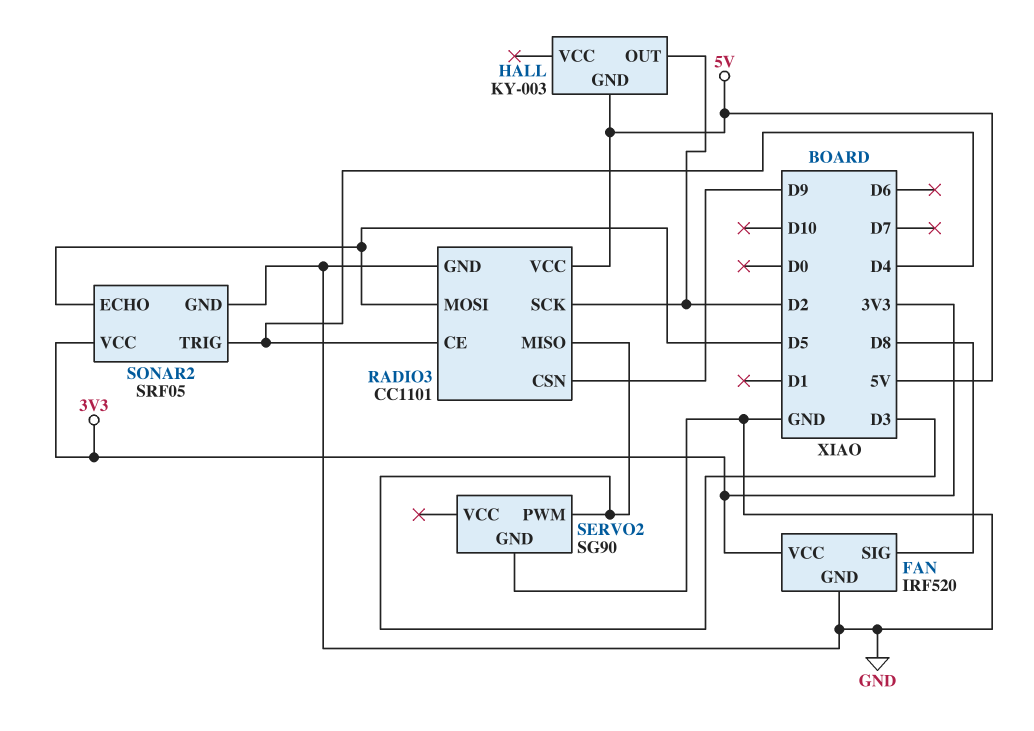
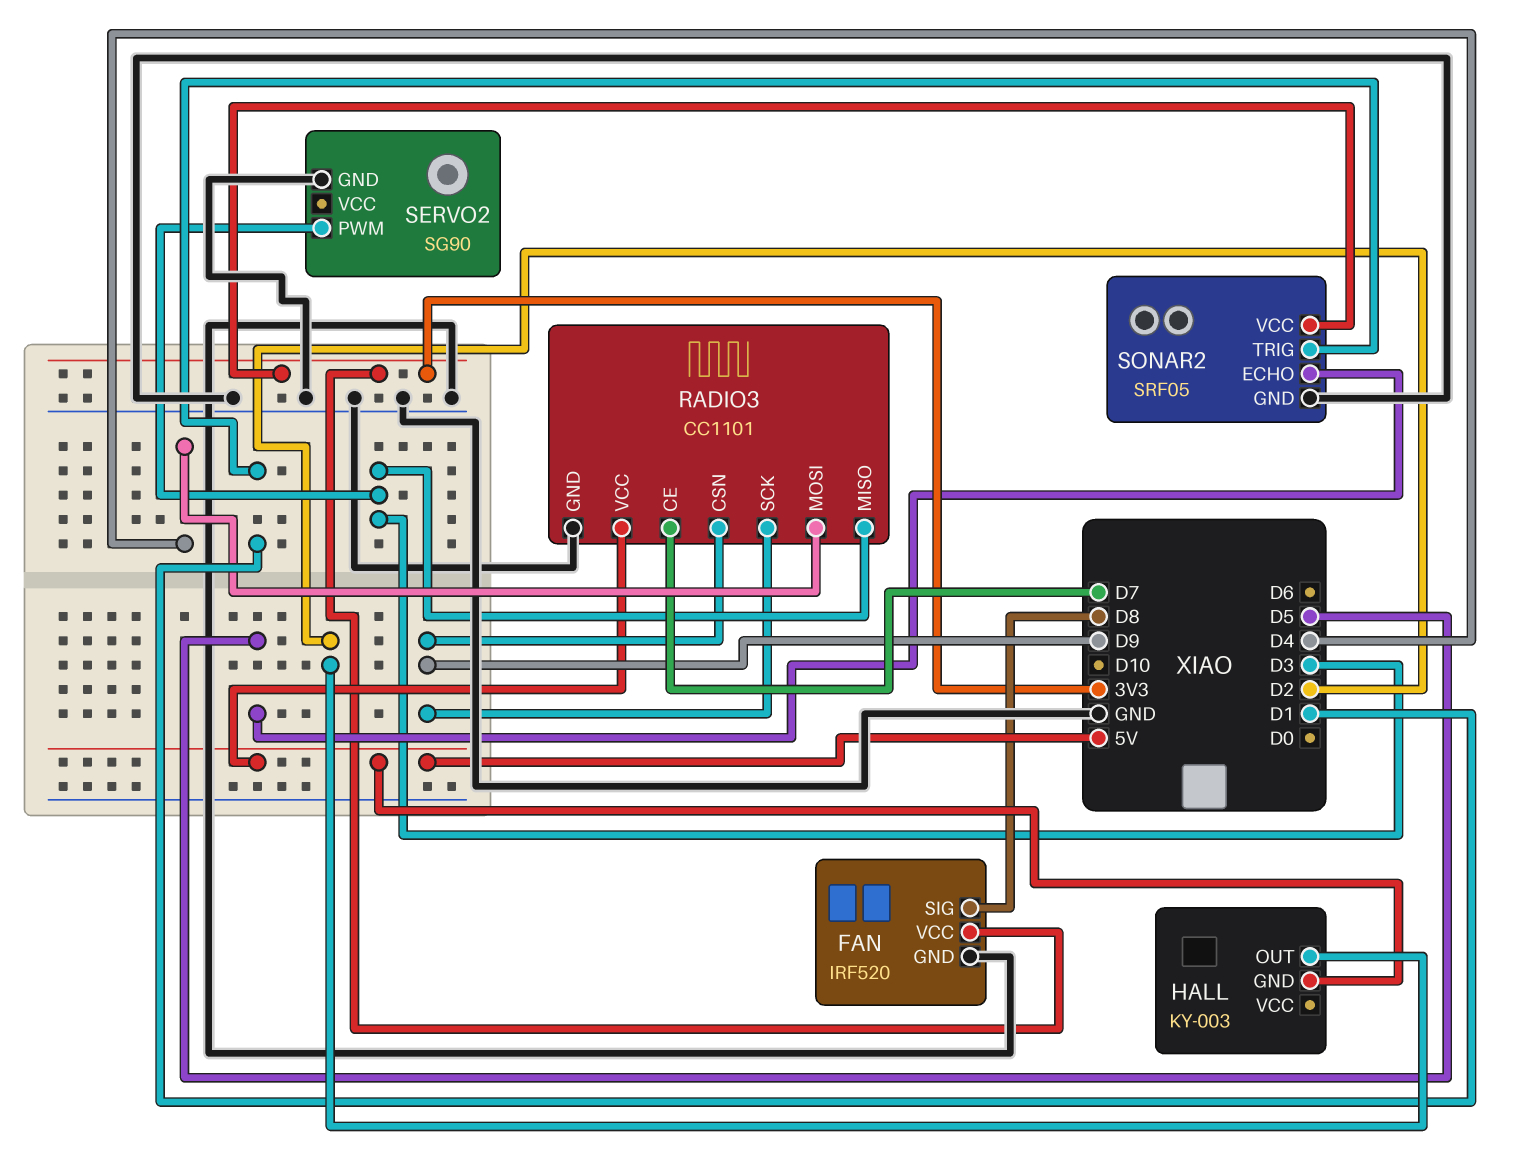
RADIO3 pin CE: D4 -> D7
RADIO3 pin MOSI: D5 -> D4
RADIO3 pin SCK: D2 -> D9
SONAR2 pin TRIG: D4 -> D1

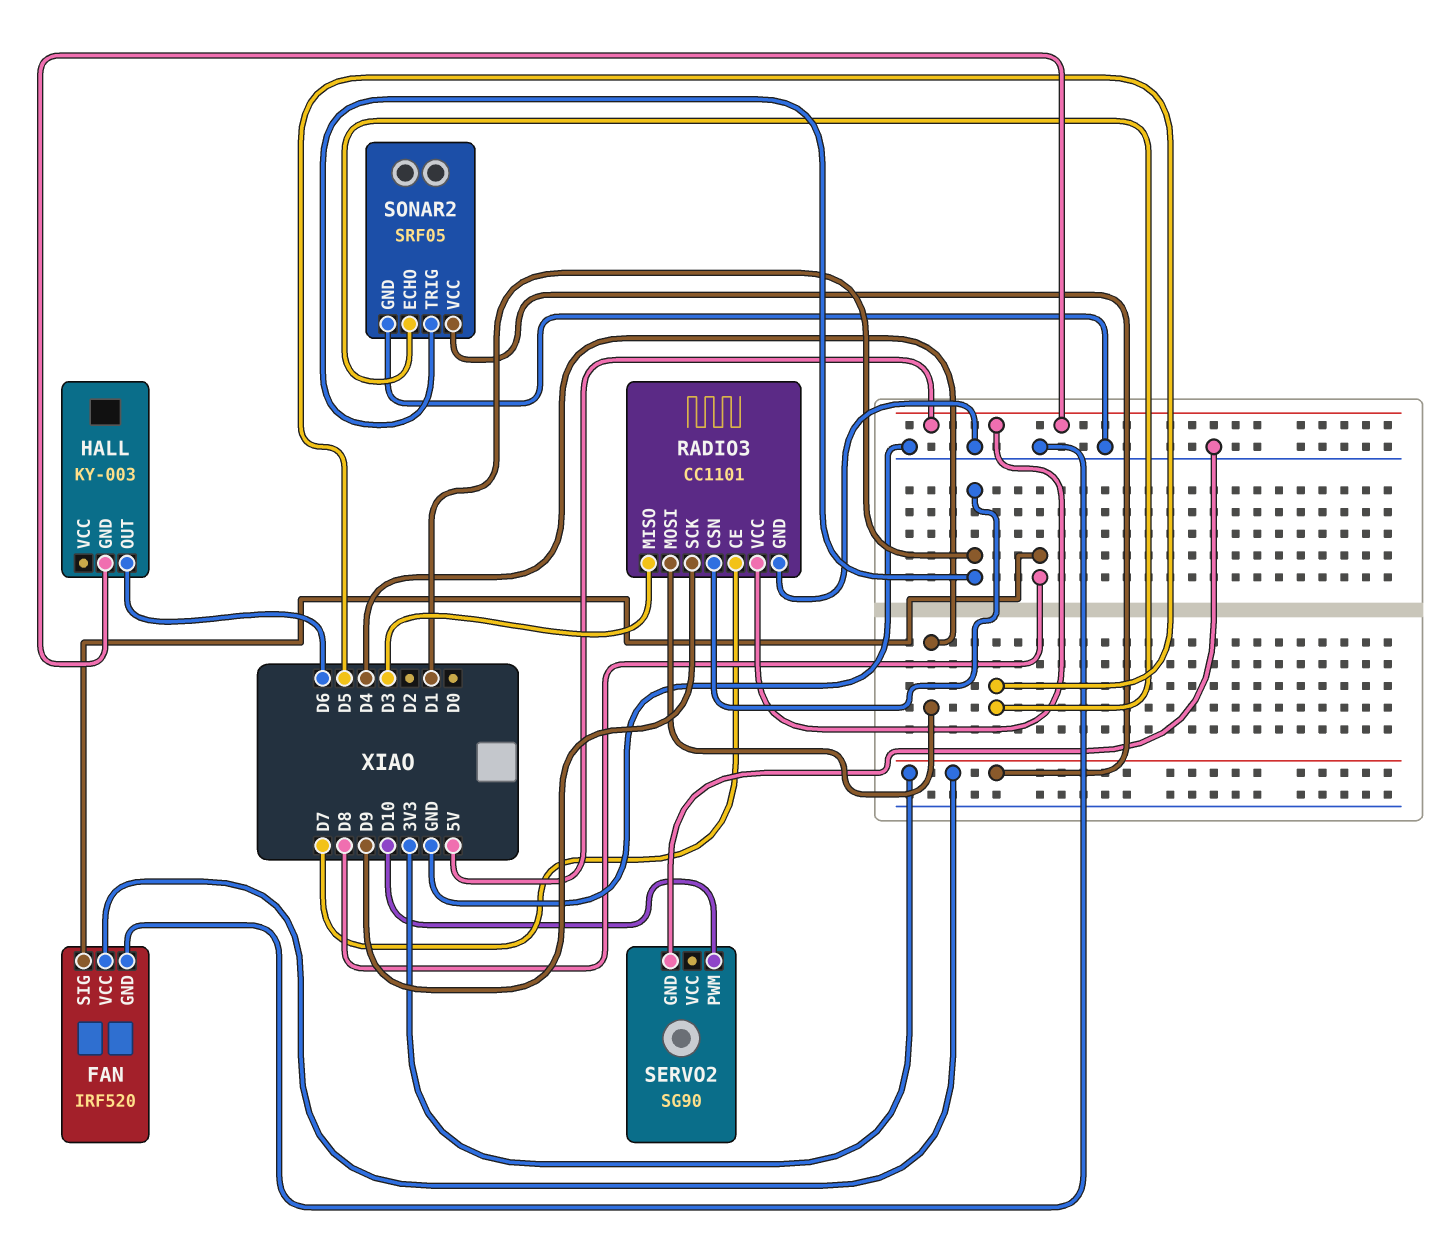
HALL pin OUT: D2 -> D6
RADIO3 pin CSN: D9 -> D1
SERVO2 pin PWM: D3 -> D10

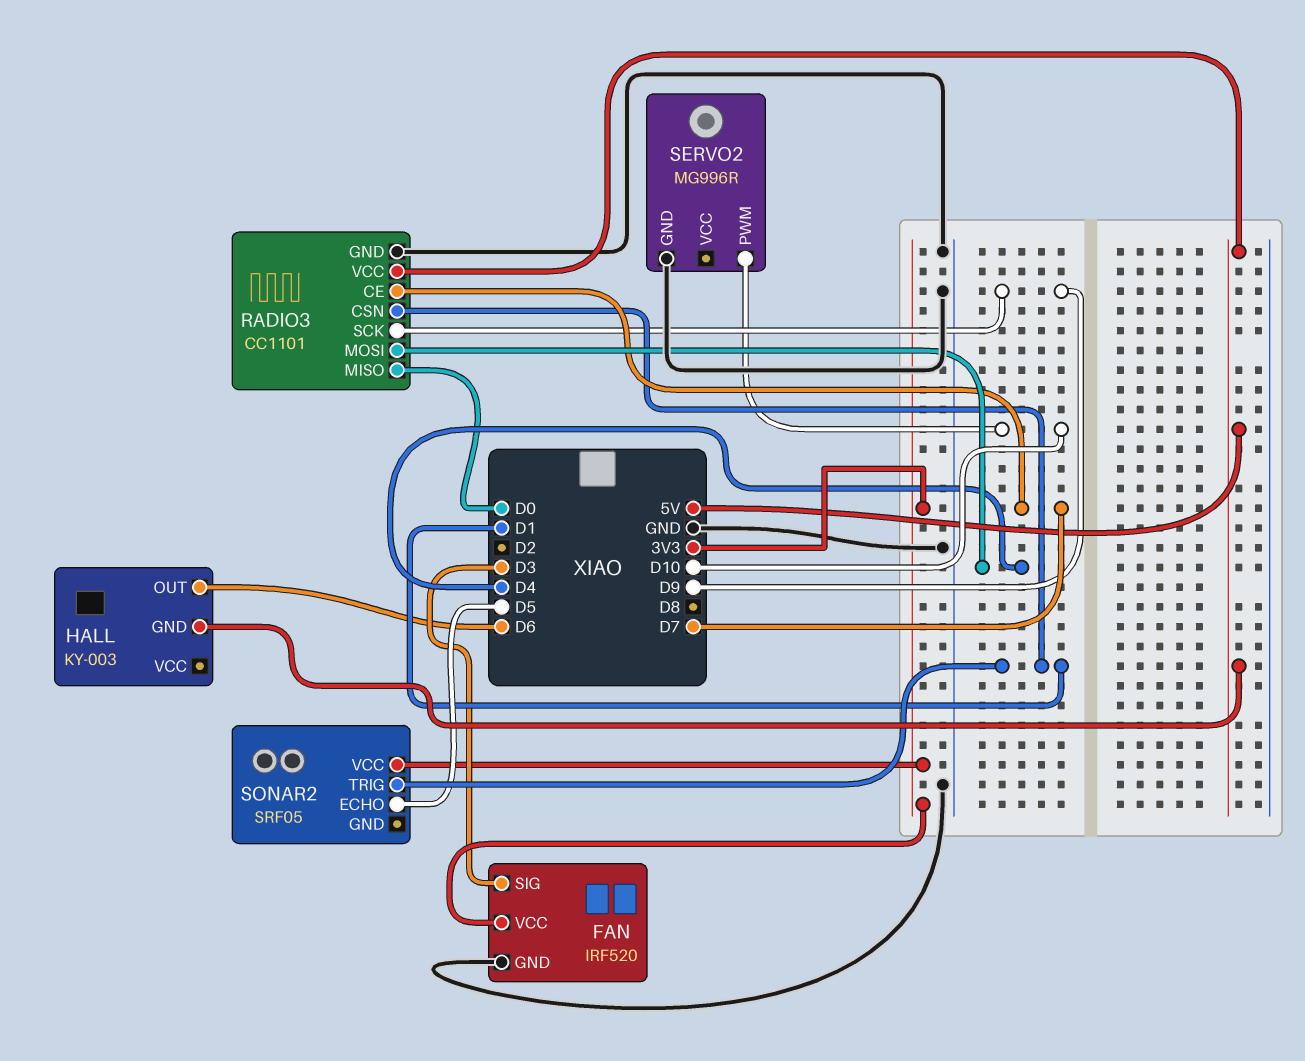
FAN pin SIG: D8 -> D3
RADIO3 pin MISO: D3 -> D0
SERVO2: SG90 -> MG996R
SONAR2 pin GND: GND -> none

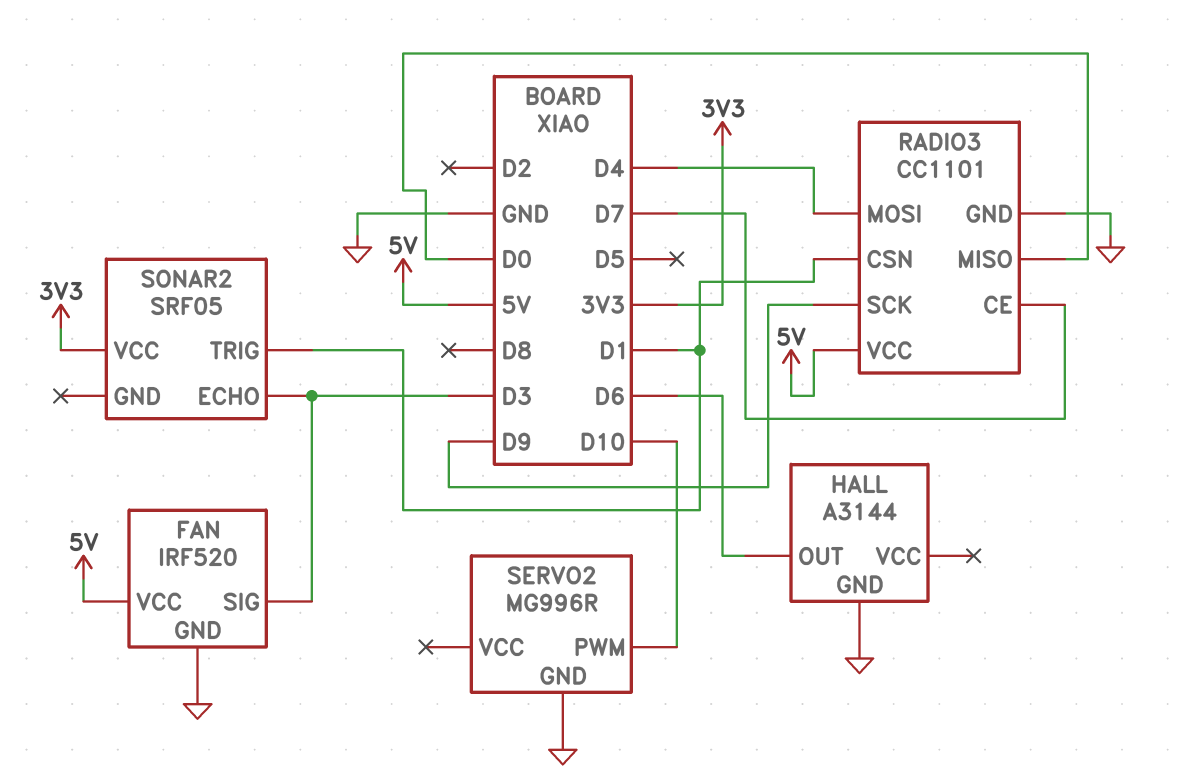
FAN pin VCC: 3V3 -> 5V
HALL: KY-003 -> A3144
HALL pin GND: 5V -> GND
SONAR2 pin ECHO: D5 -> D3

